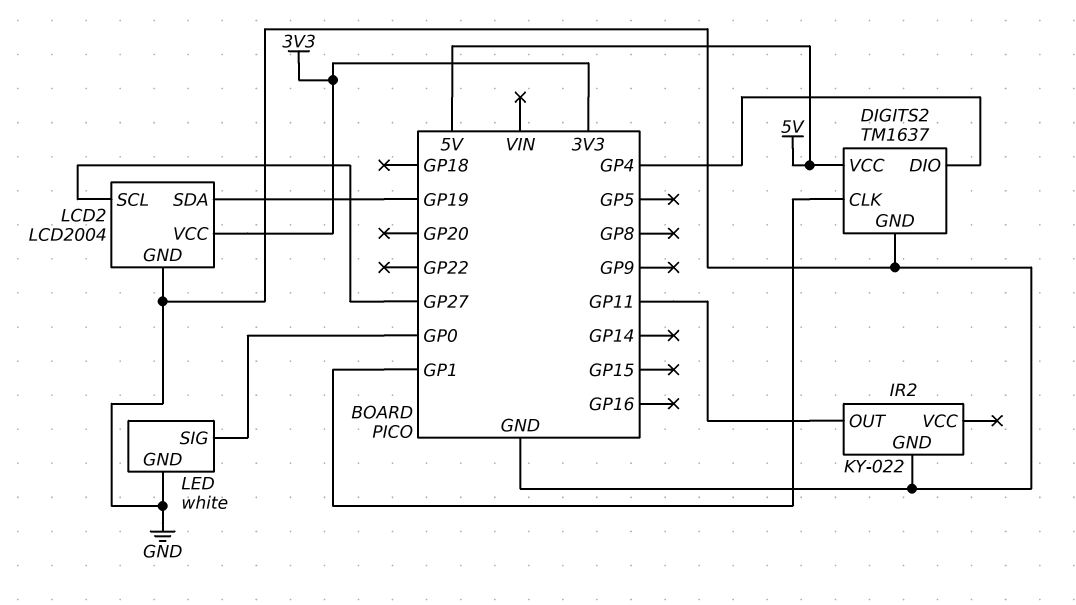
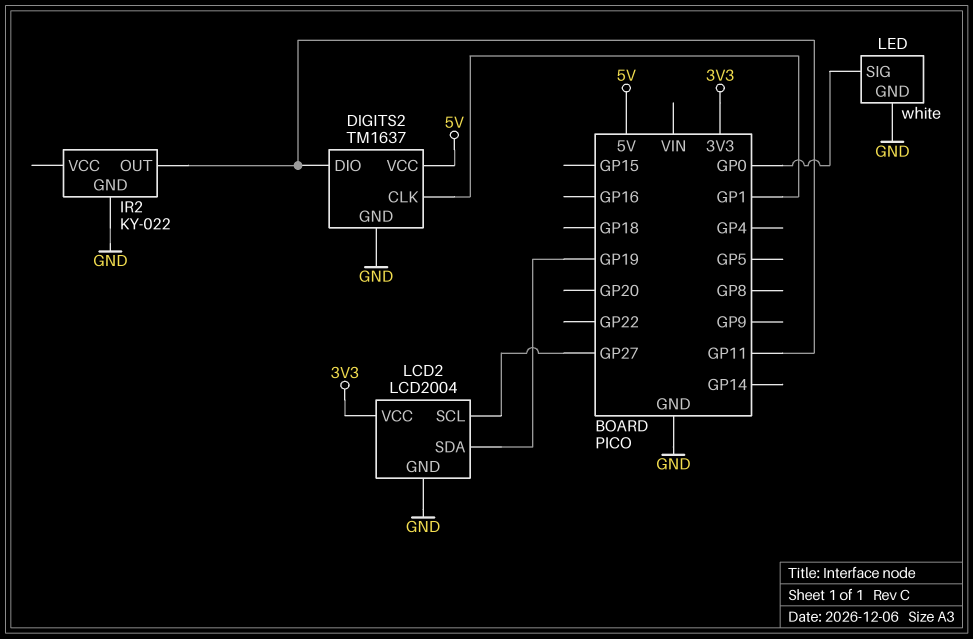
DIGITS2 pin DIO: GP4 -> GP11

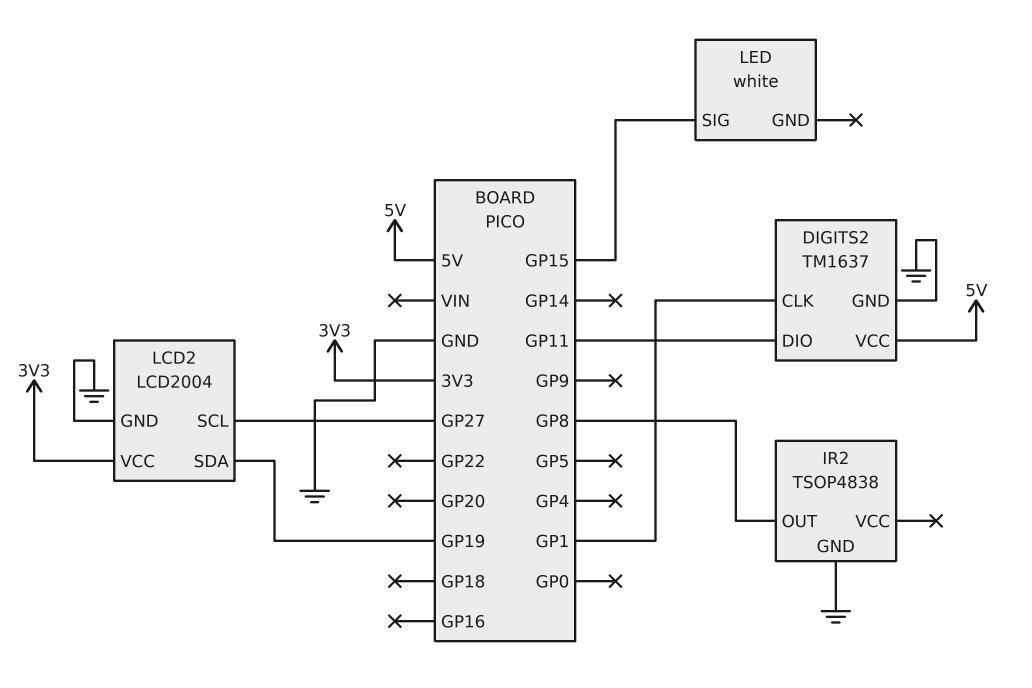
IR2: KY-022 -> TSOP4838
IR2 pin OUT: GP11 -> GP8
LED pin GND: GND -> none
LED pin SIG: GP0 -> GP15

